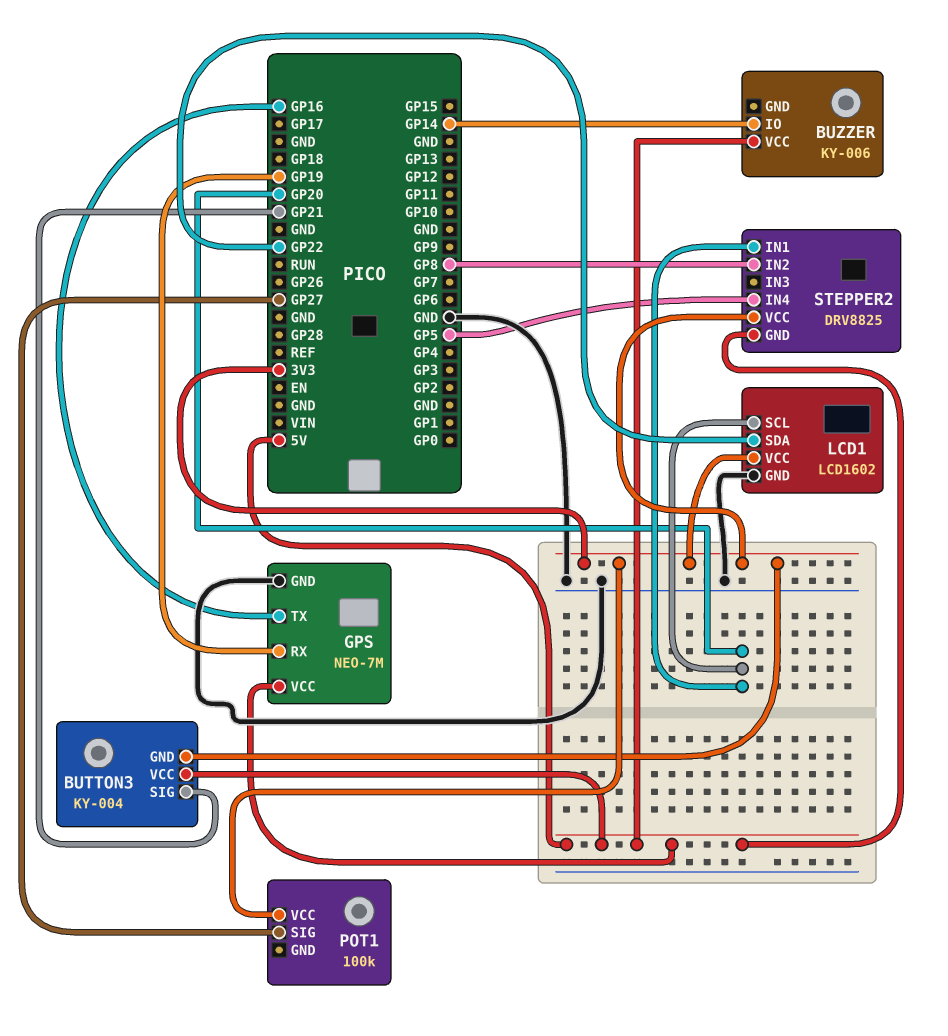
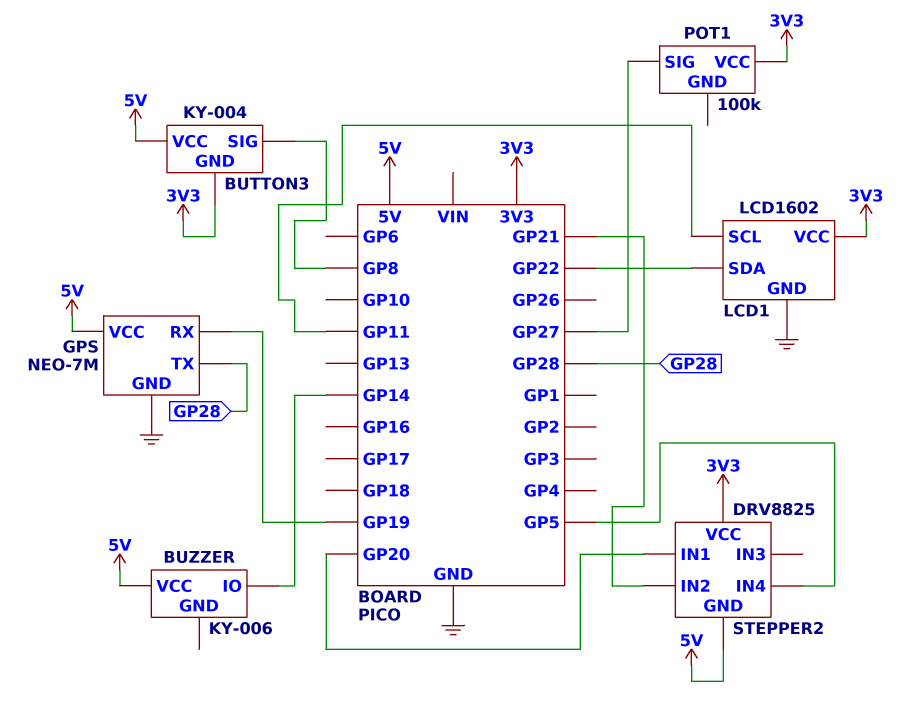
BUTTON3 pin SIG: GP21 -> GP8
GPS pin TX: GP16 -> GP28
LCD1 pin SCL: GP20 -> GP11
STEPPER2 pin IN2: GP8 -> GP21

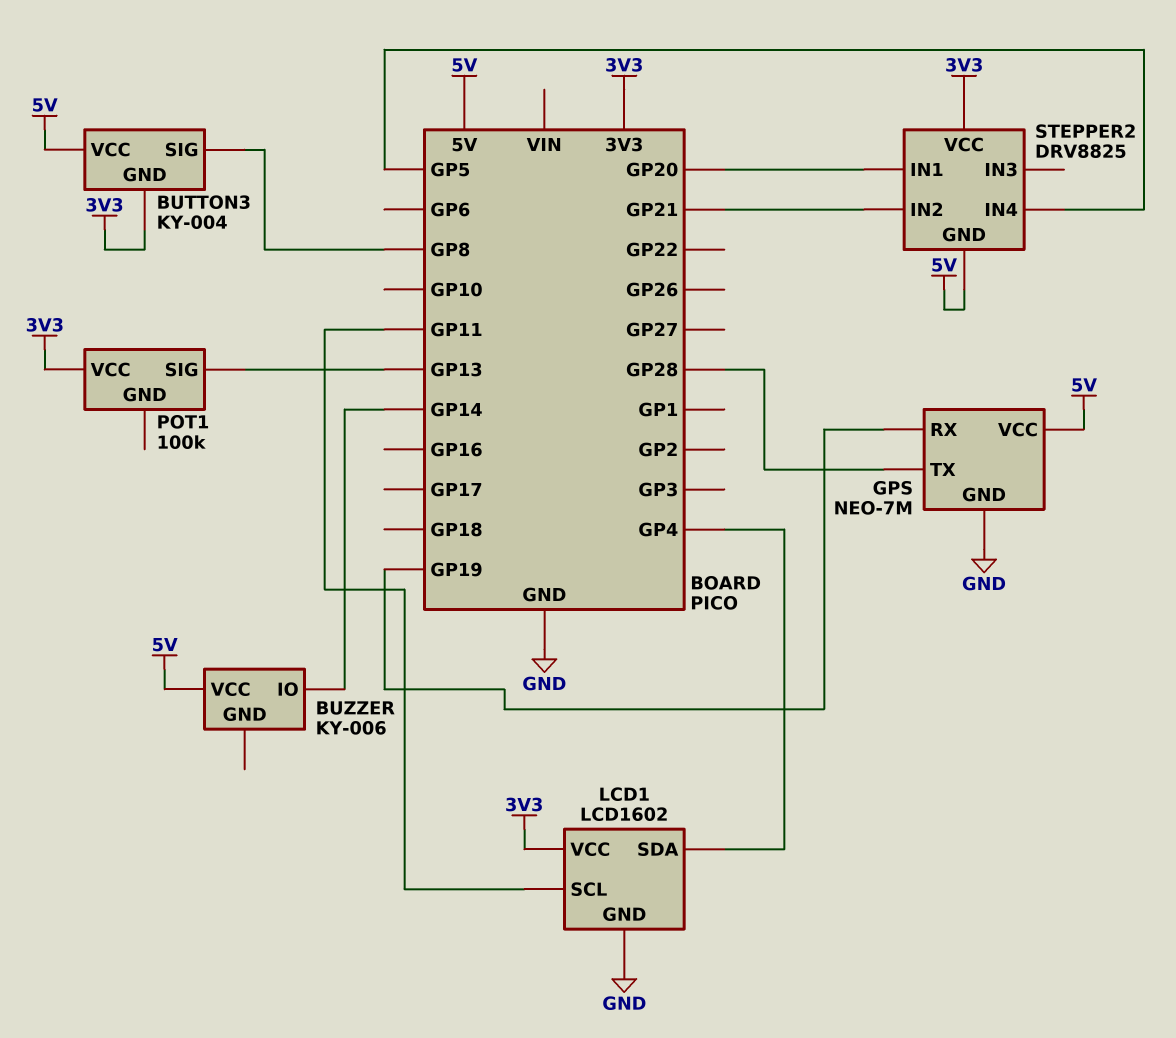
LCD1 pin SDA: GP22 -> GP4
POT1 pin SIG: GP27 -> GP13

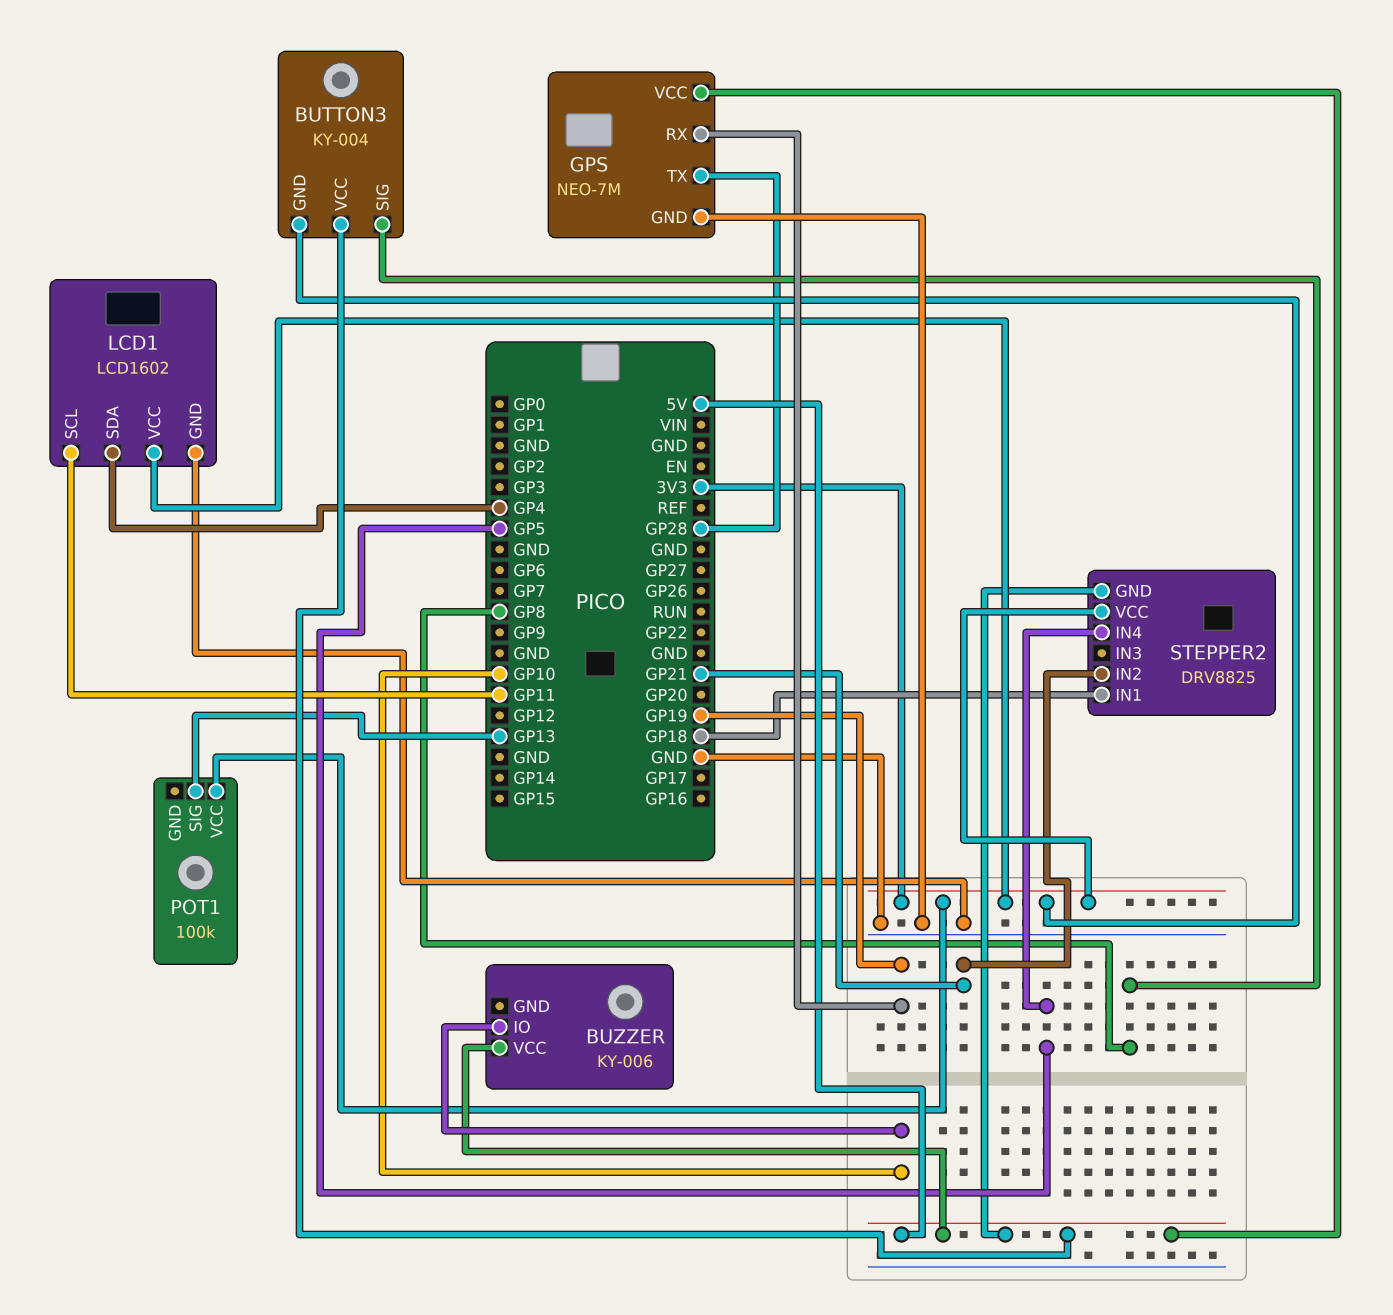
BUZZER pin IO: GP14 -> GP10
STEPPER2 pin IN1: GP20 -> GP18

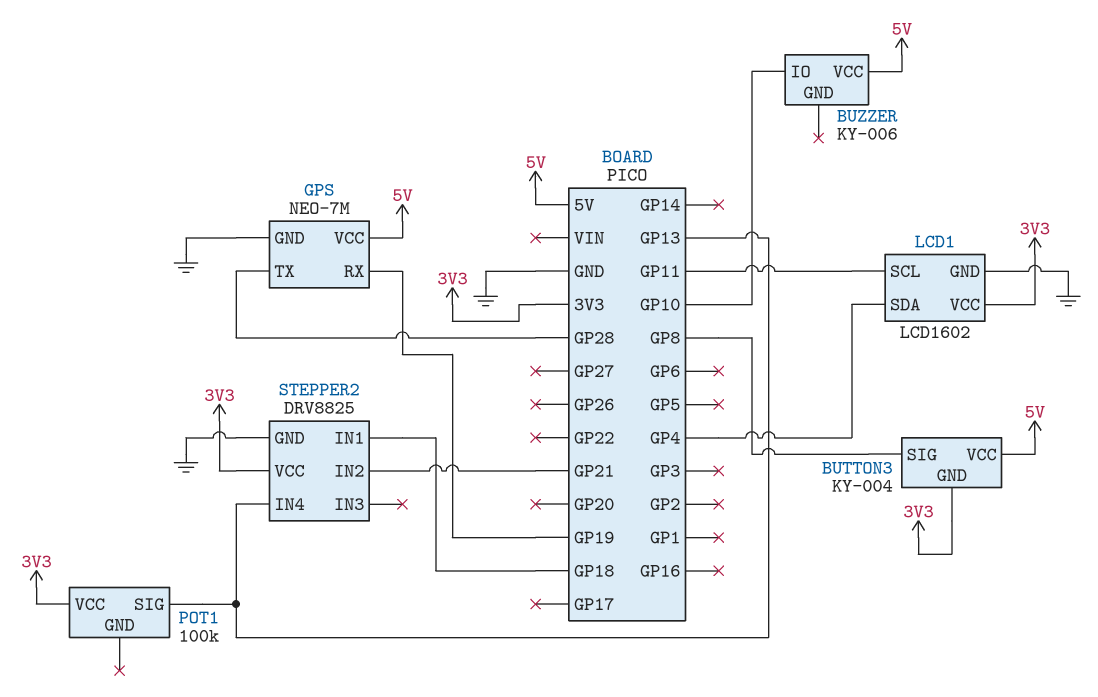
STEPPER2 pin GND: 5V -> GND
STEPPER2 pin IN4: GP5 -> GP13

